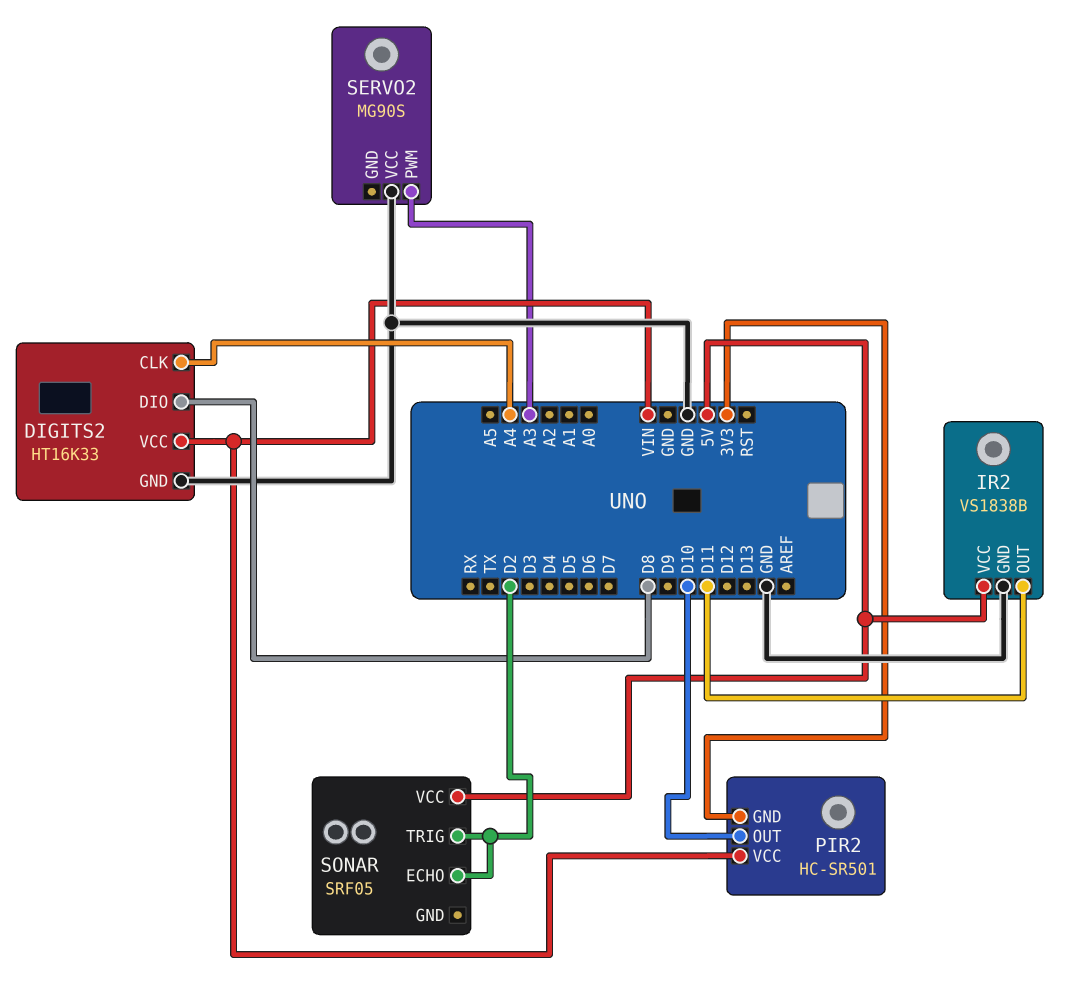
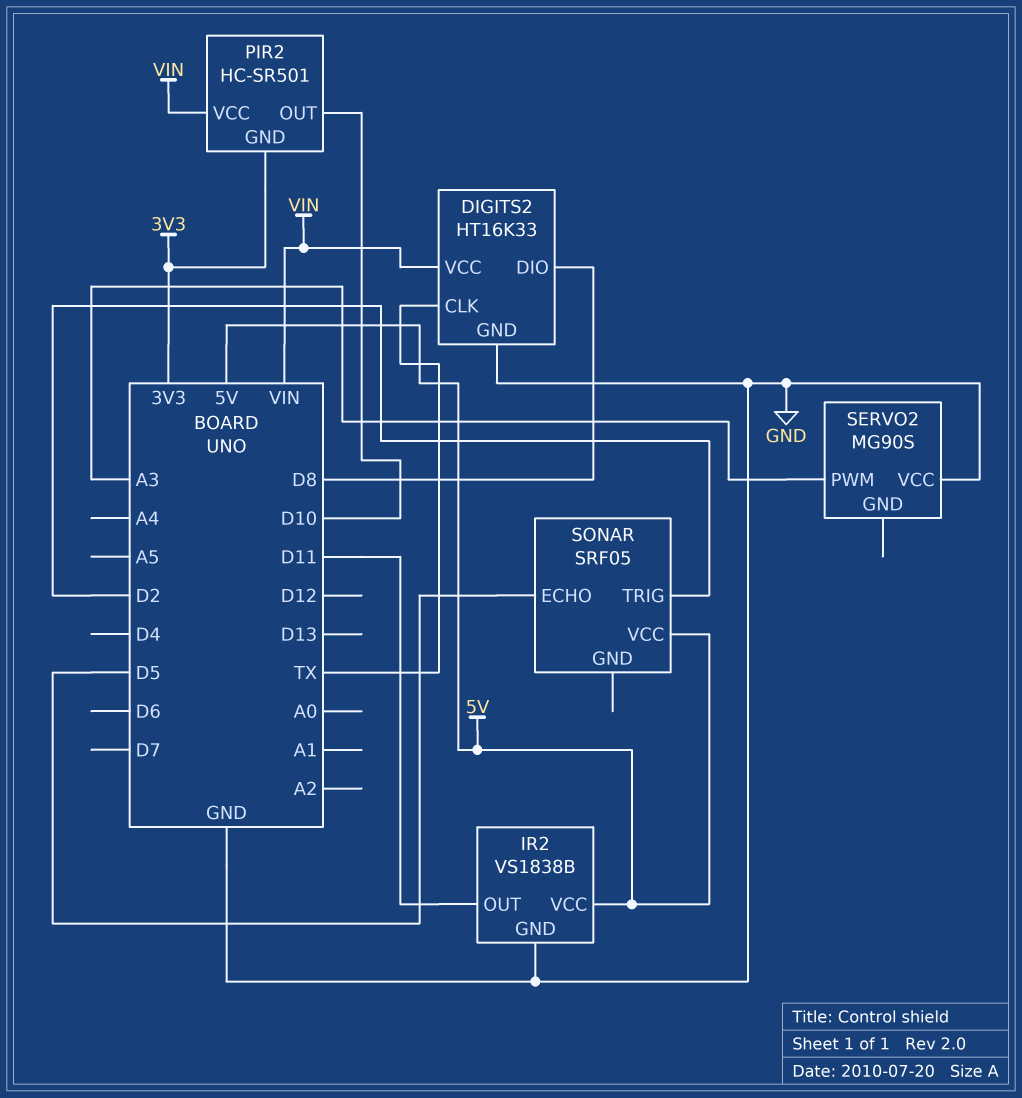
DIGITS2 pin CLK: A4 -> TX
SONAR pin ECHO: D2 -> D5

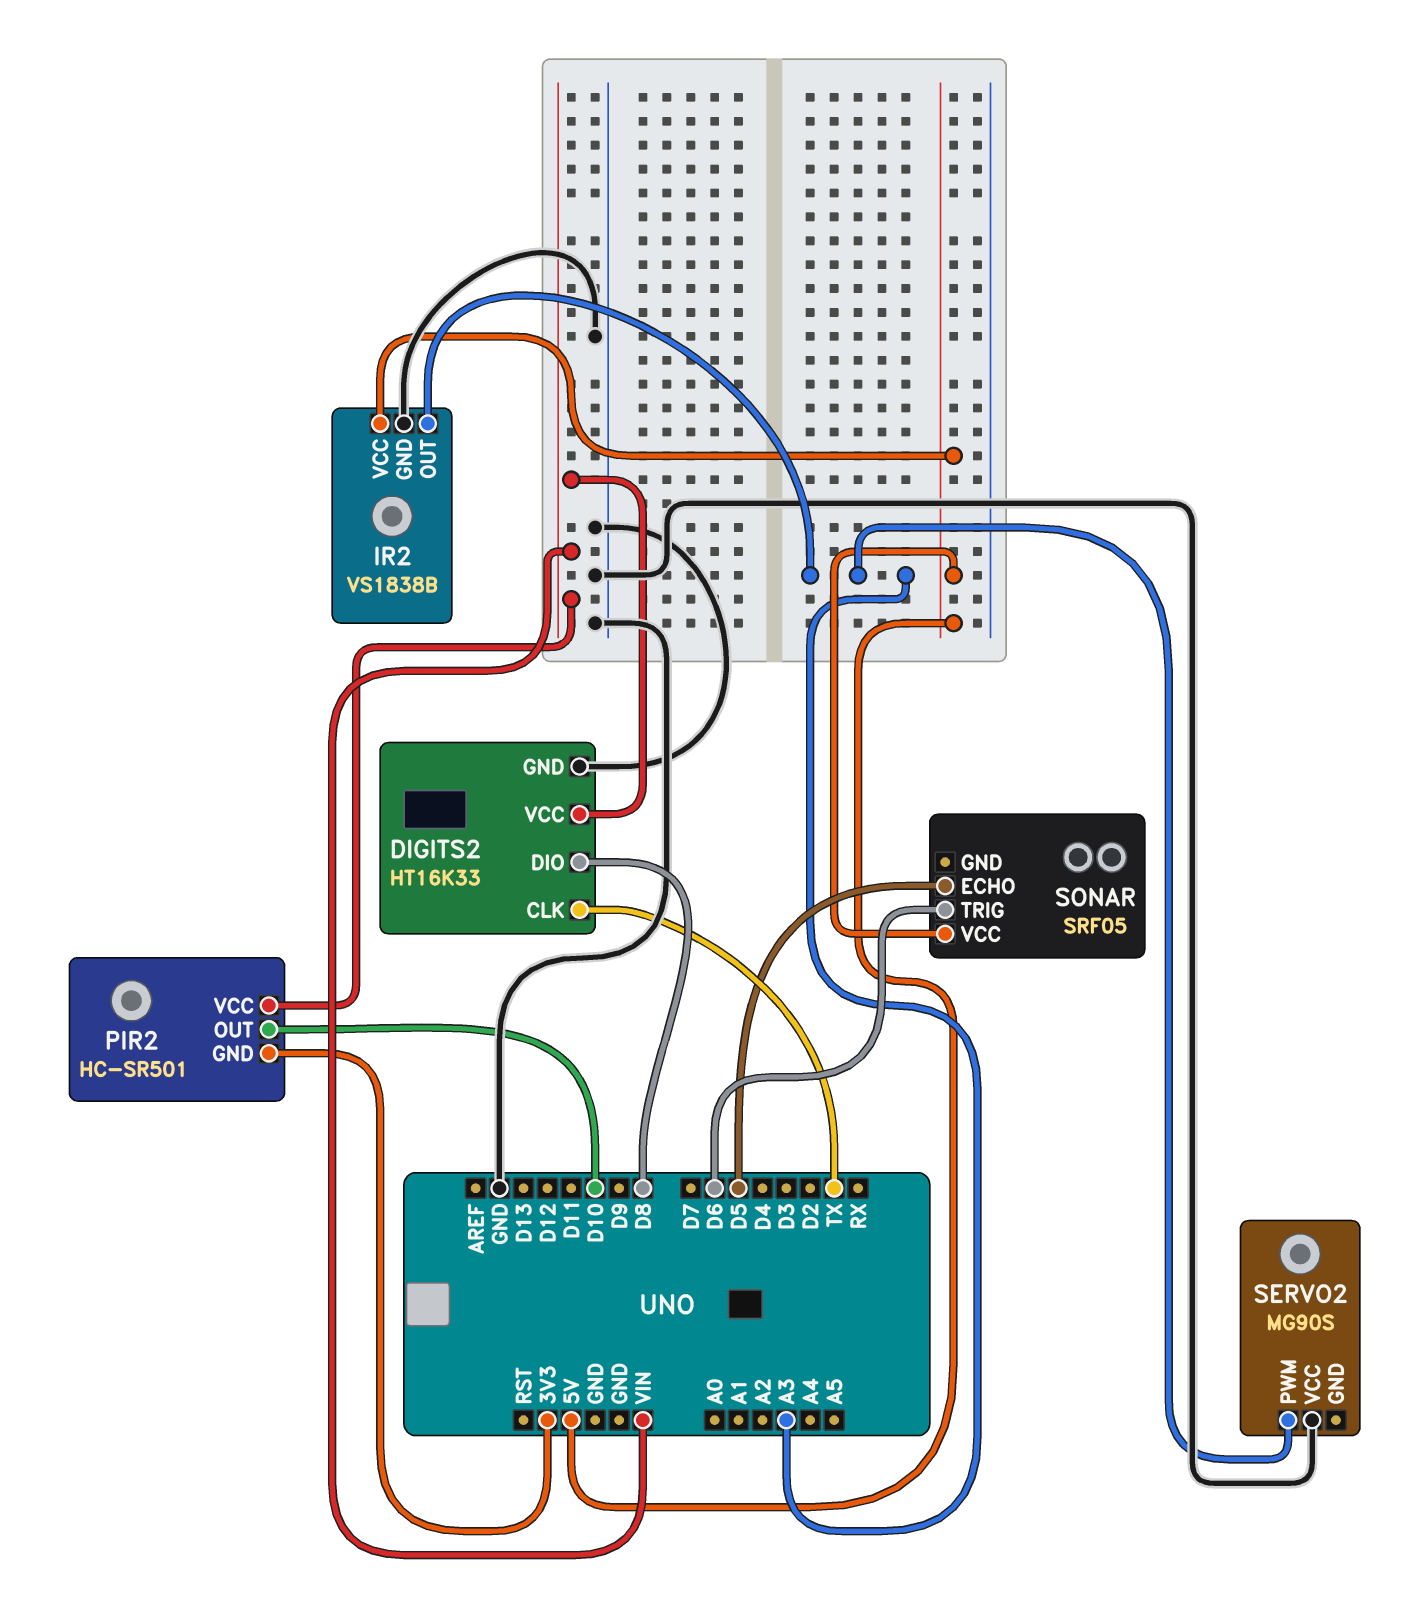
IR2 pin OUT: D11 -> A3
SONAR pin TRIG: D2 -> D6

